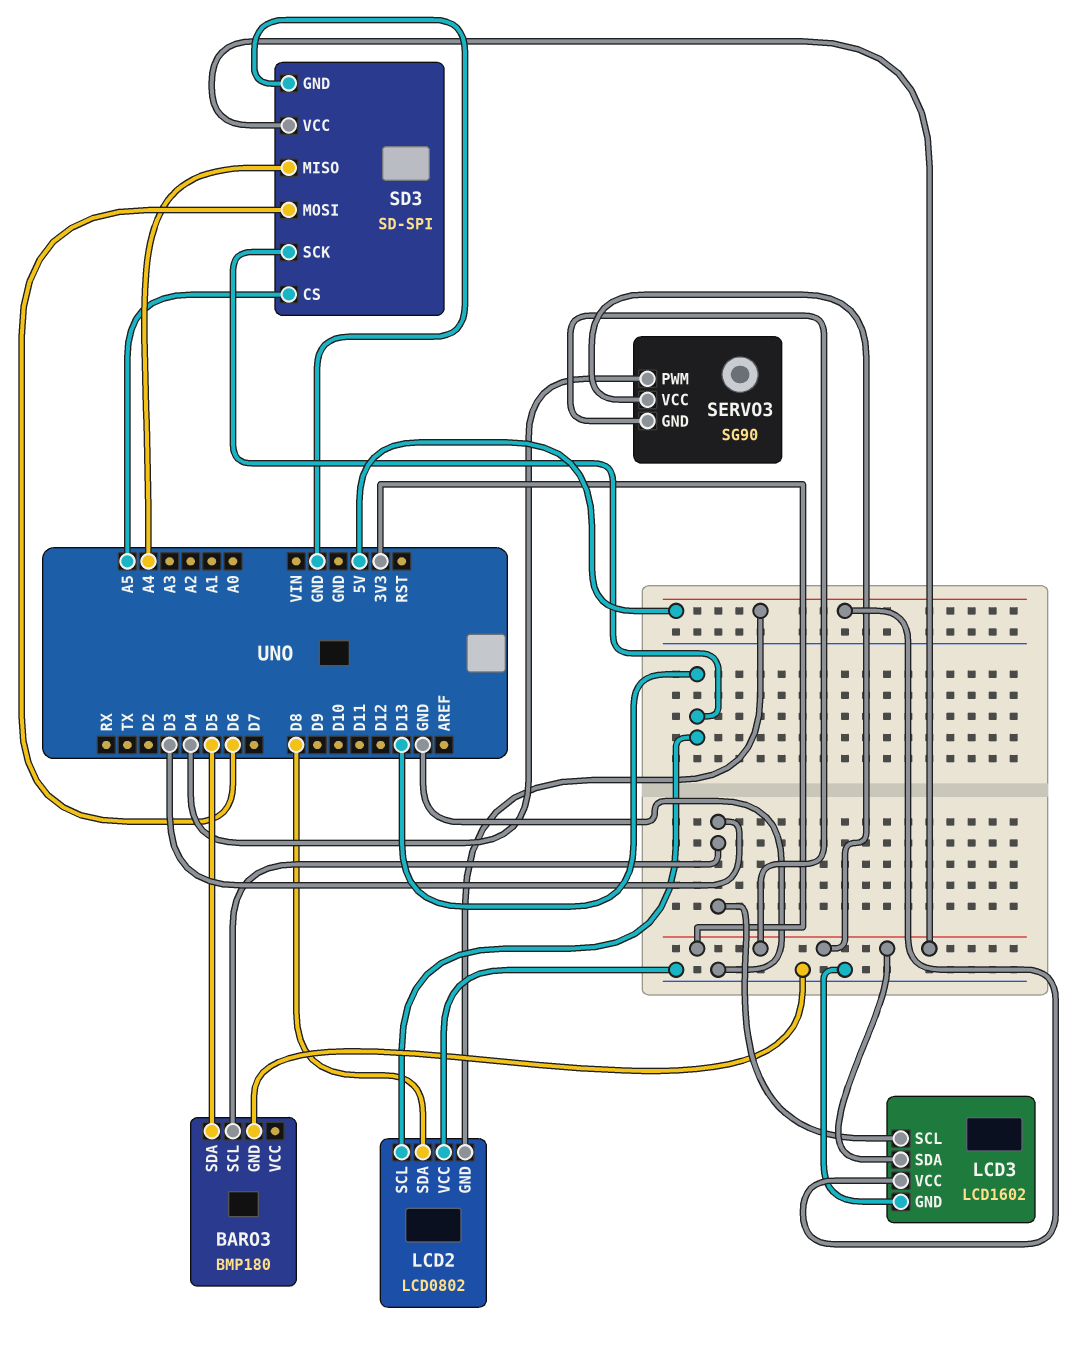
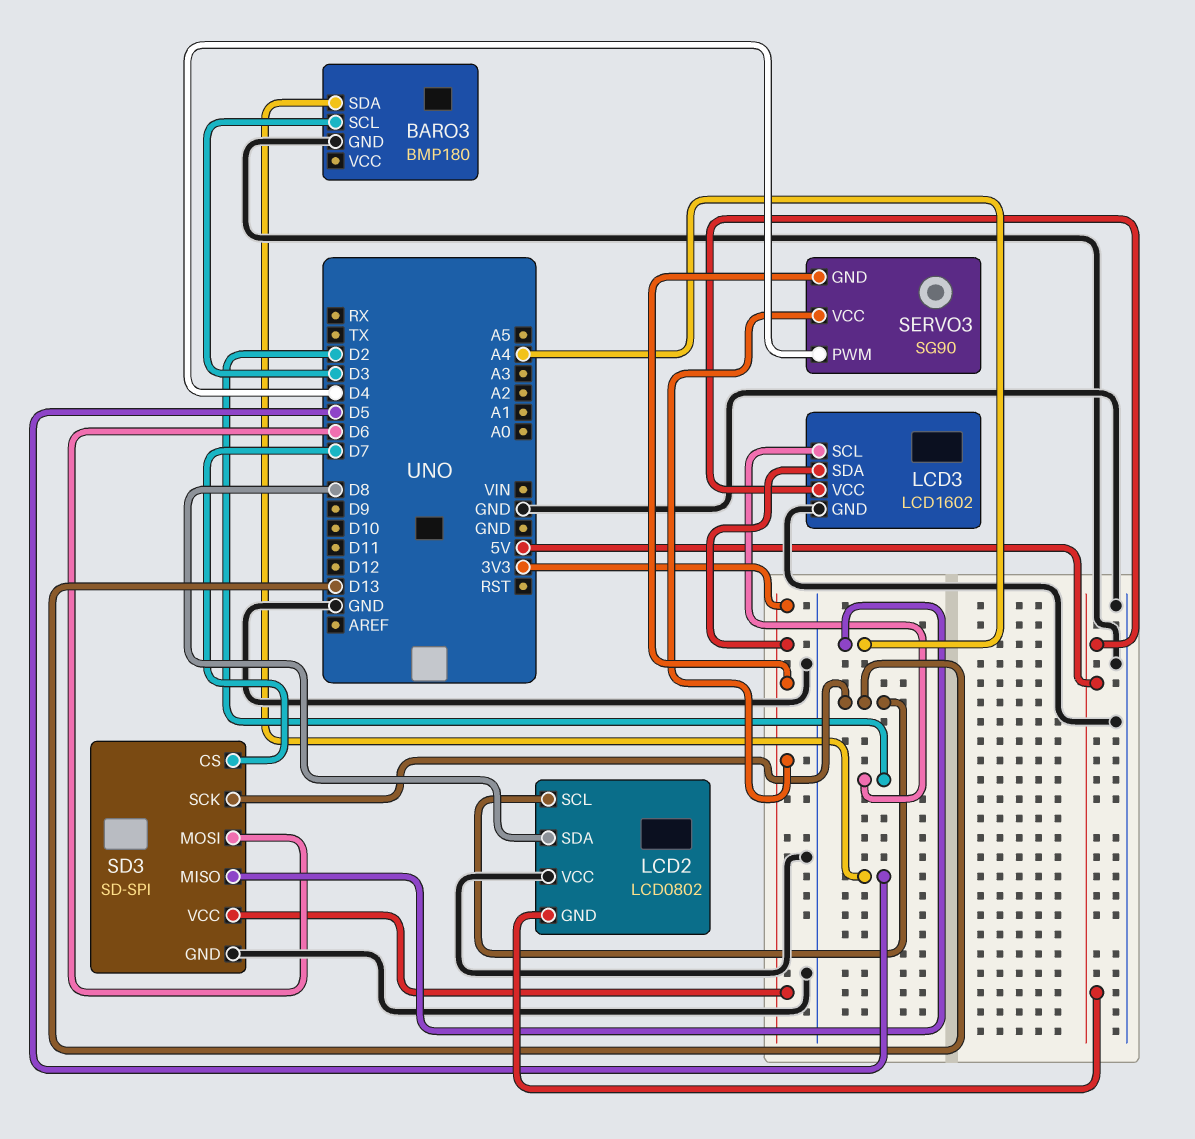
LCD3 pin SCL: D3 -> D2
SD3 pin CS: A5 -> D7

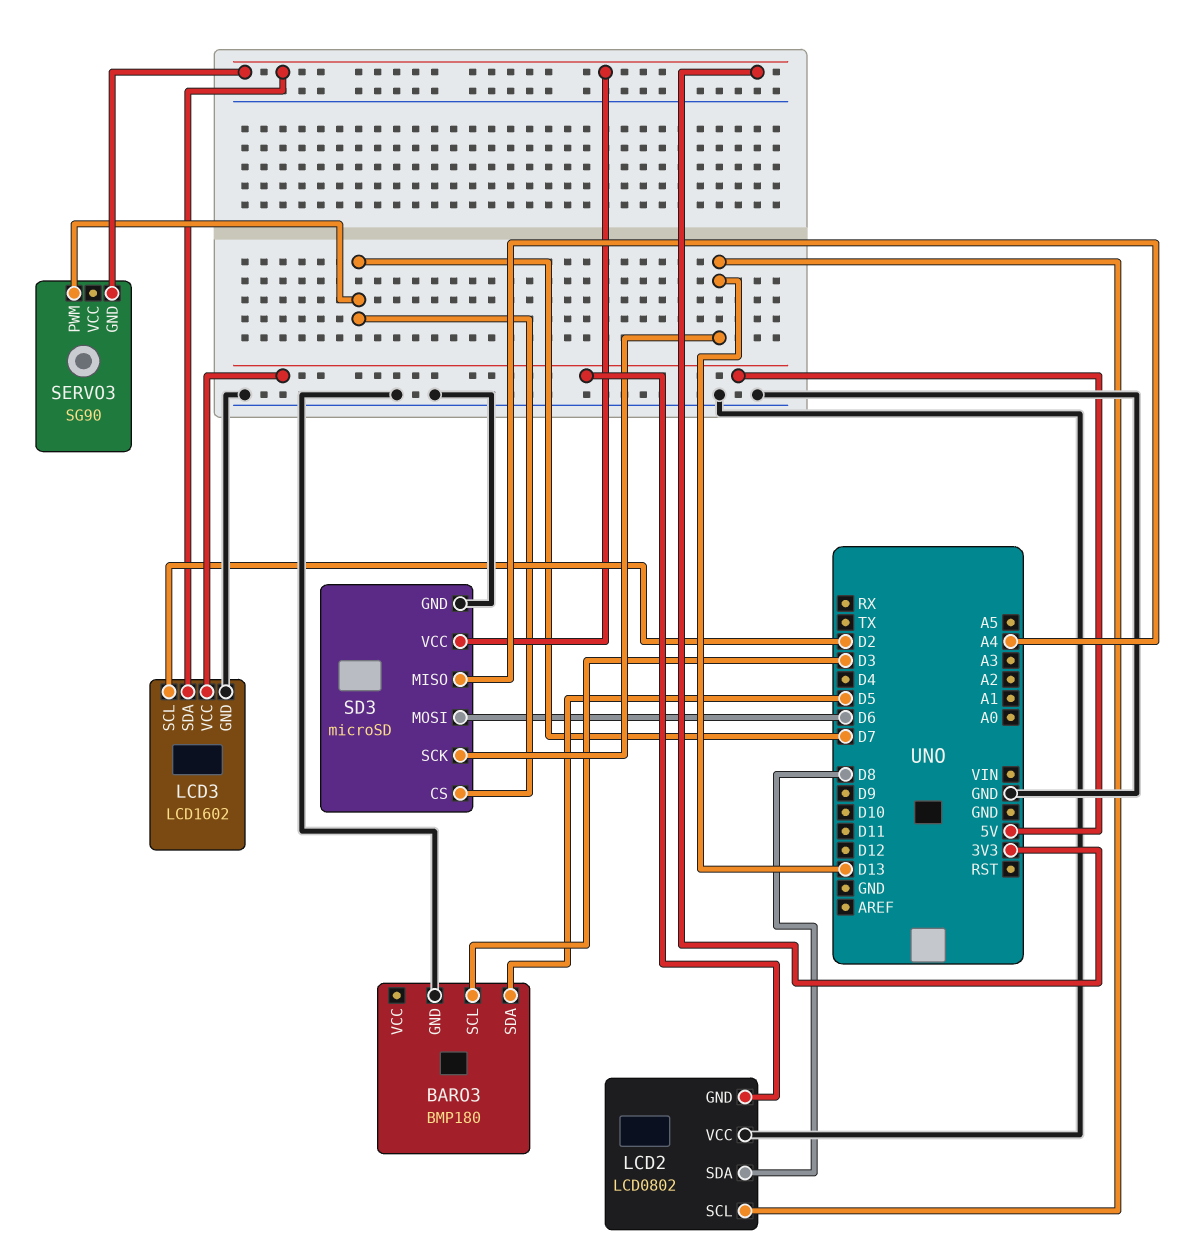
SD3: SD-SPI -> microSD
SERVO3 pin PWM: D4 -> D7
SERVO3 pin VCC: 3V3 -> none

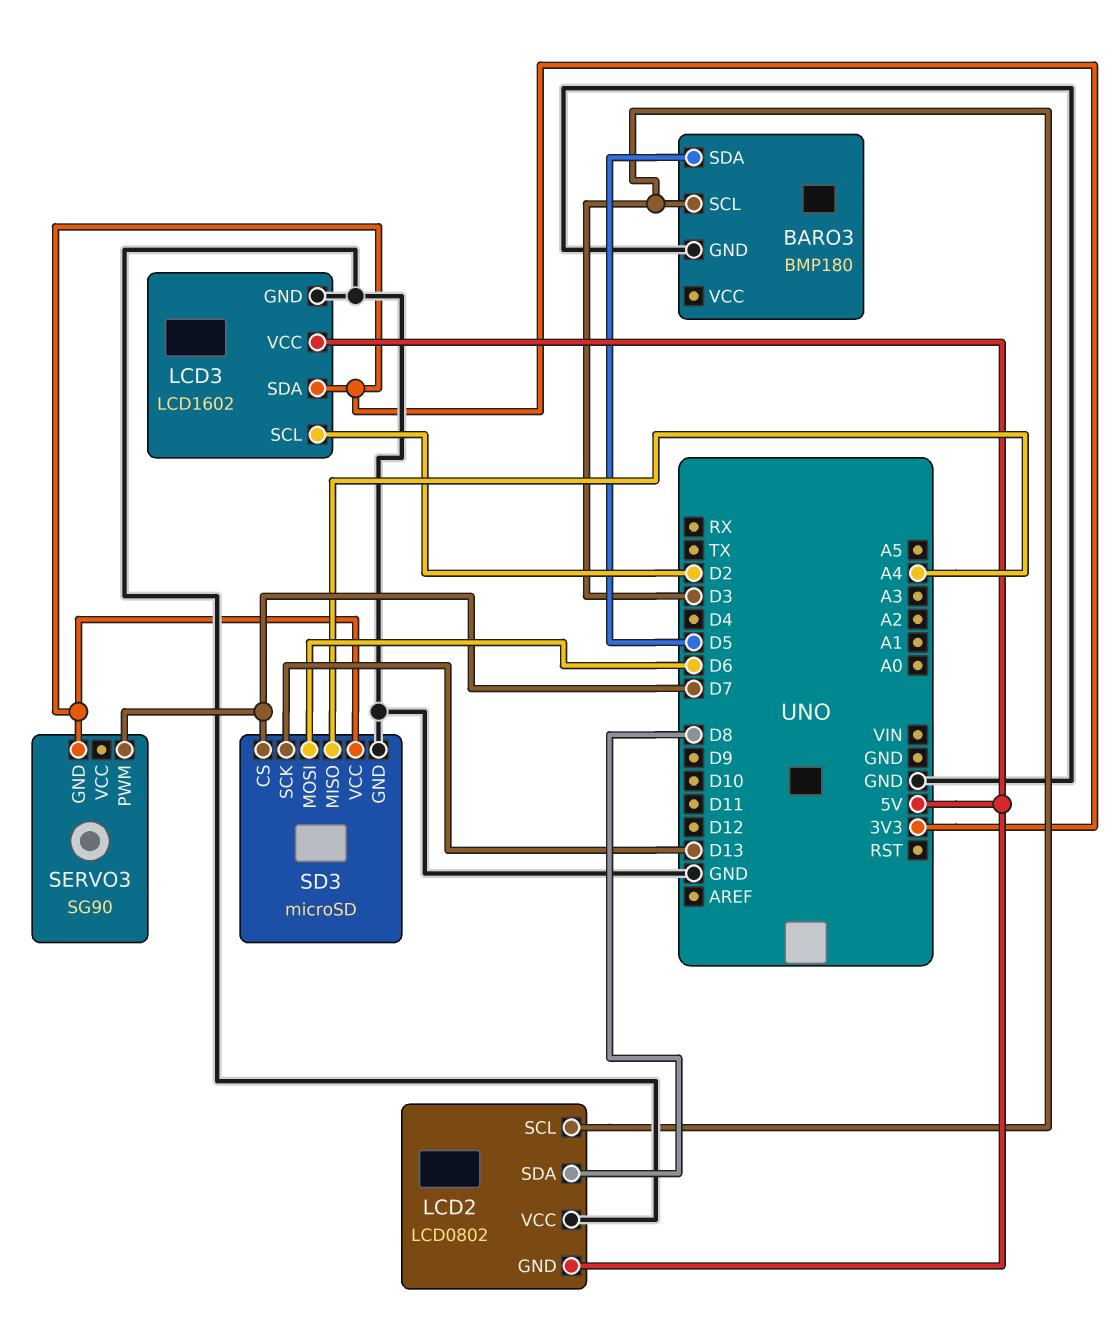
LCD2 pin SCL: D13 -> D3

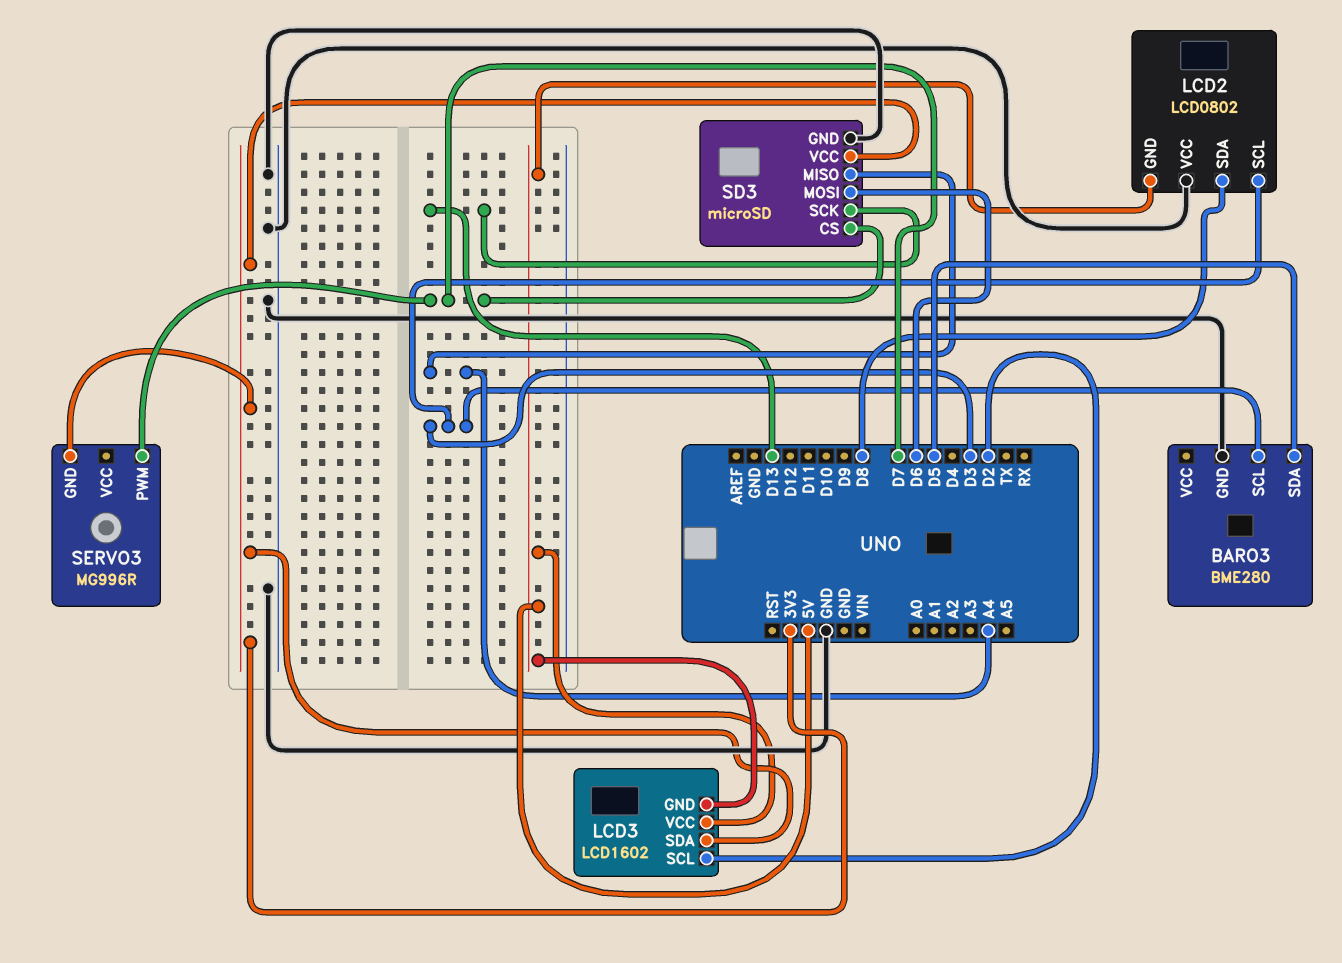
BARO3: BMP180 -> BME280
LCD3 pin GND: GND -> 5V
SERVO3: SG90 -> MG996R

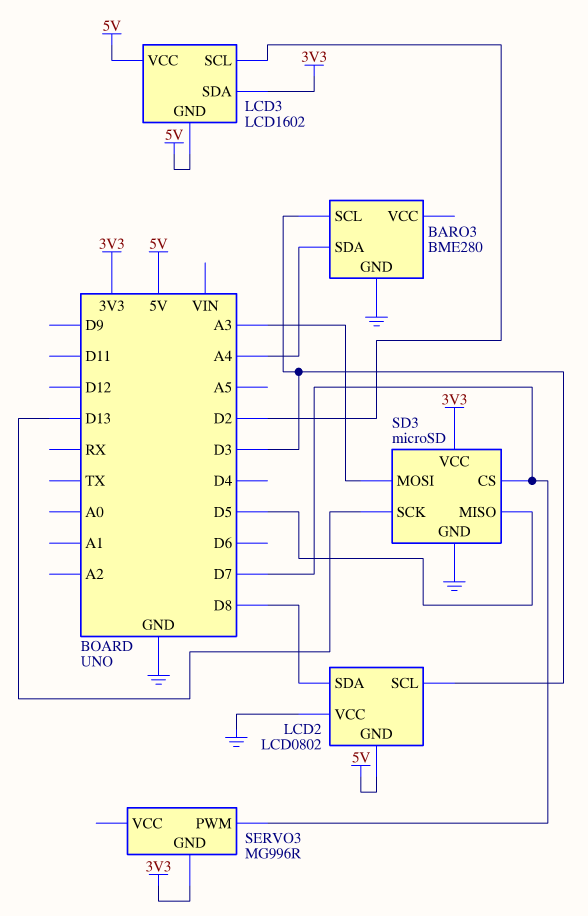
BARO3 pin SDA: D5 -> A4
SD3 pin MISO: A4 -> D5
SD3 pin MOSI: D6 -> A3

